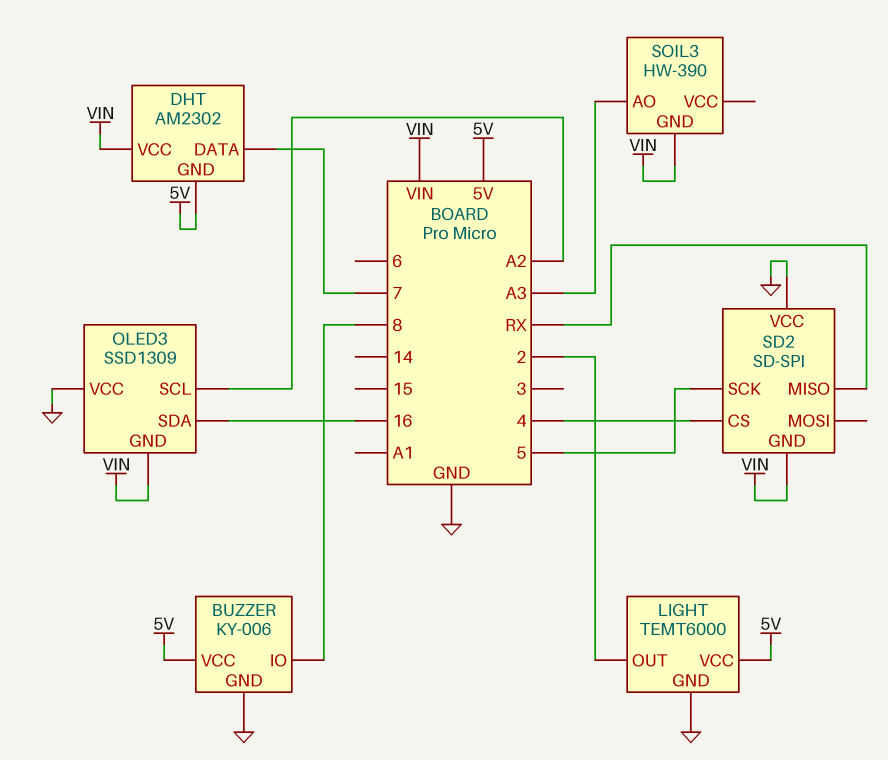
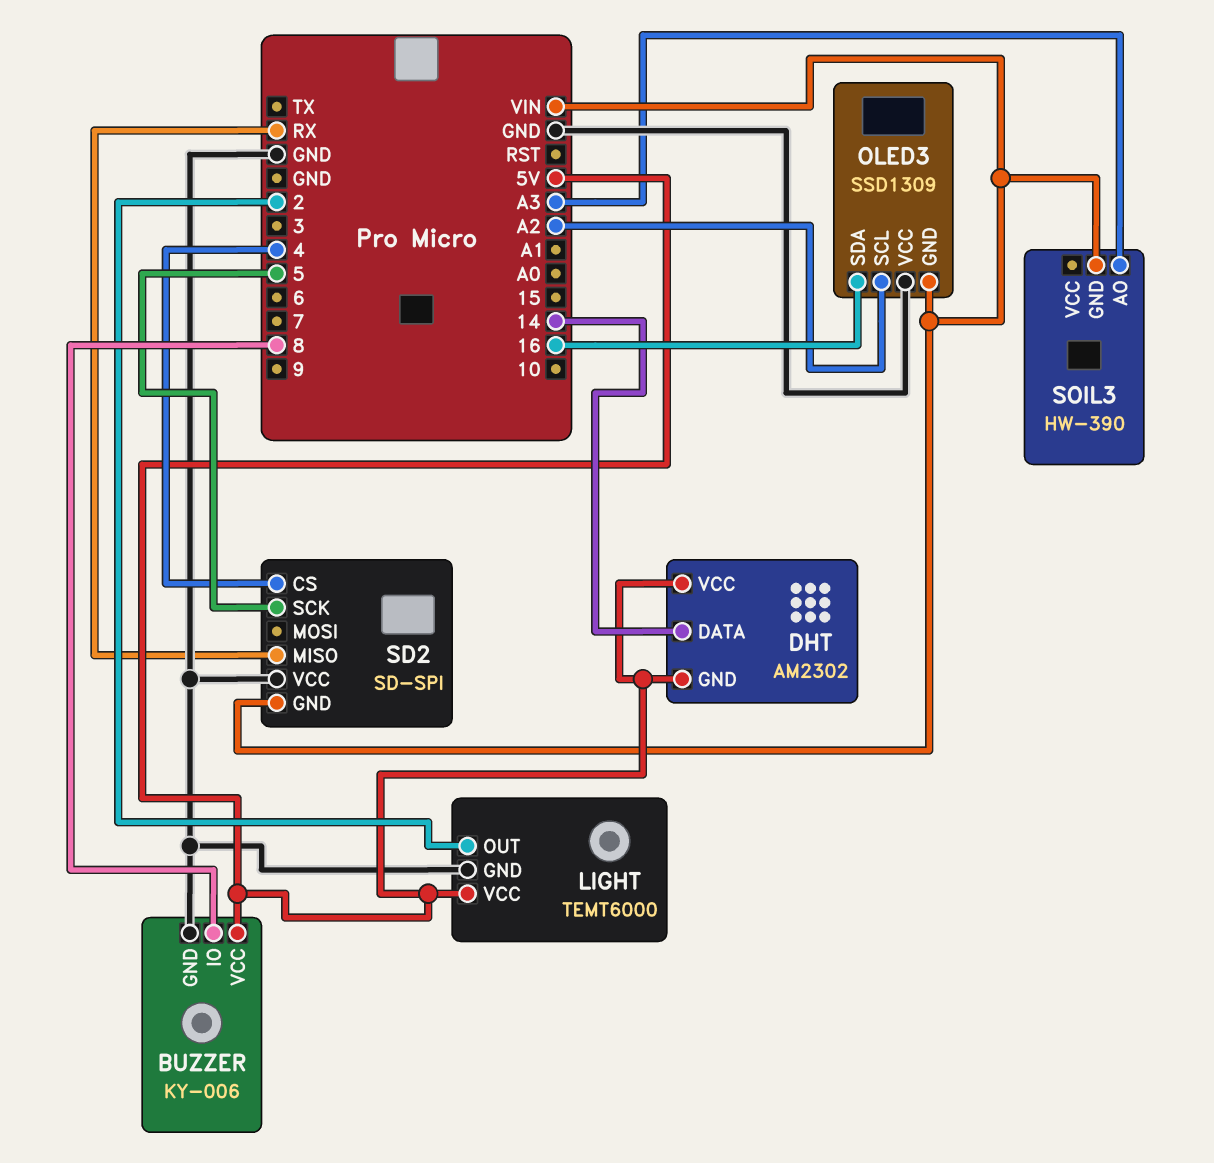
DHT pin DATA: 7 -> 14
DHT pin VCC: VIN -> 5V

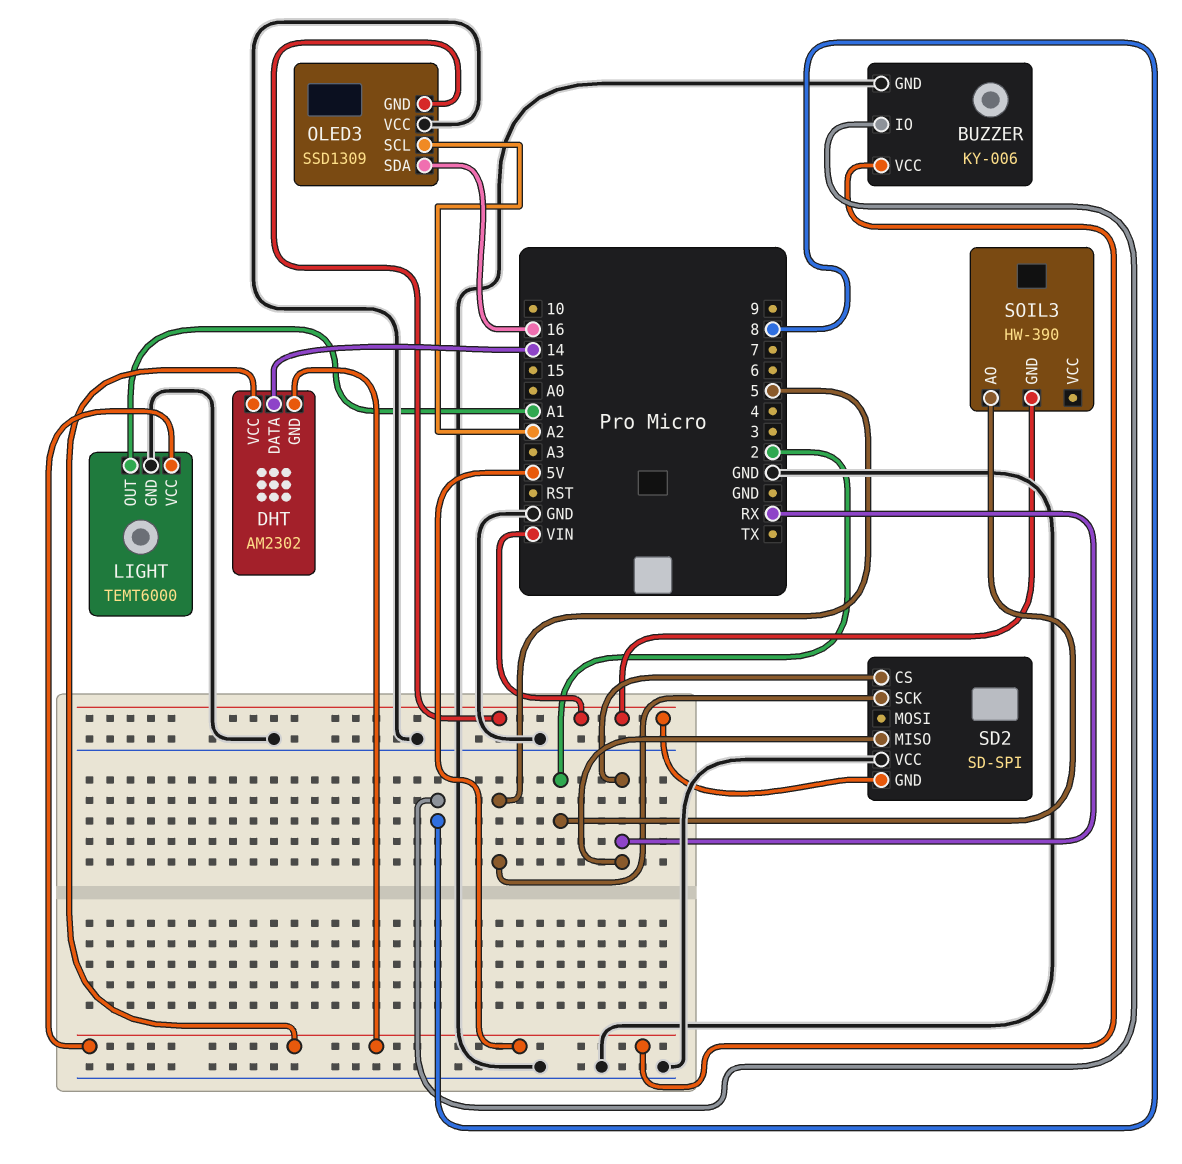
LIGHT pin OUT: 2 -> A1
SD2 pin CS: 4 -> RX
SOIL3 pin AO: A3 -> 2

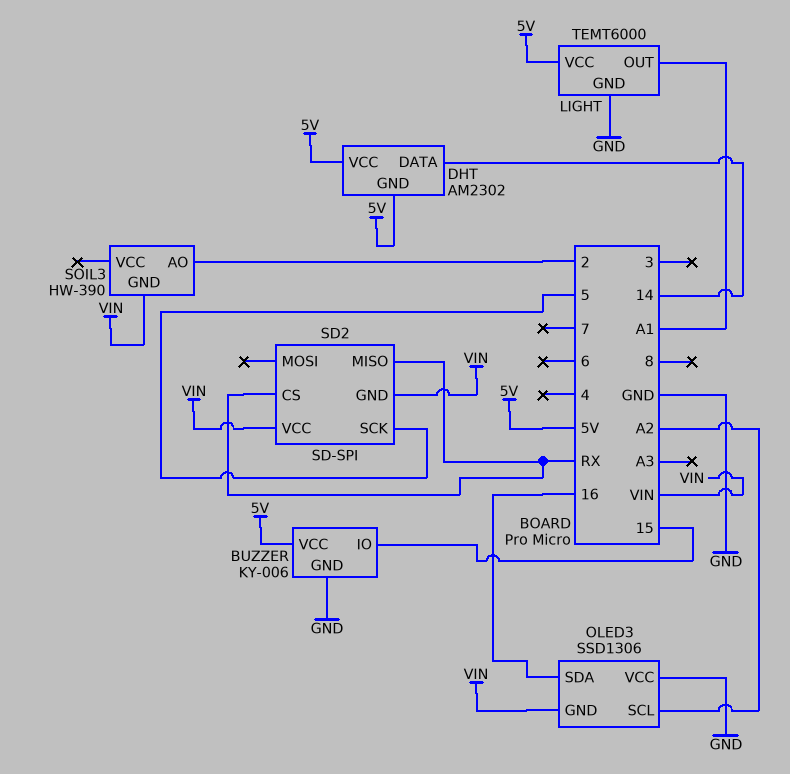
BUZZER pin IO: 8 -> 15
OLED3: SSD1309 -> SSD1306
SD2 pin VCC: GND -> VIN

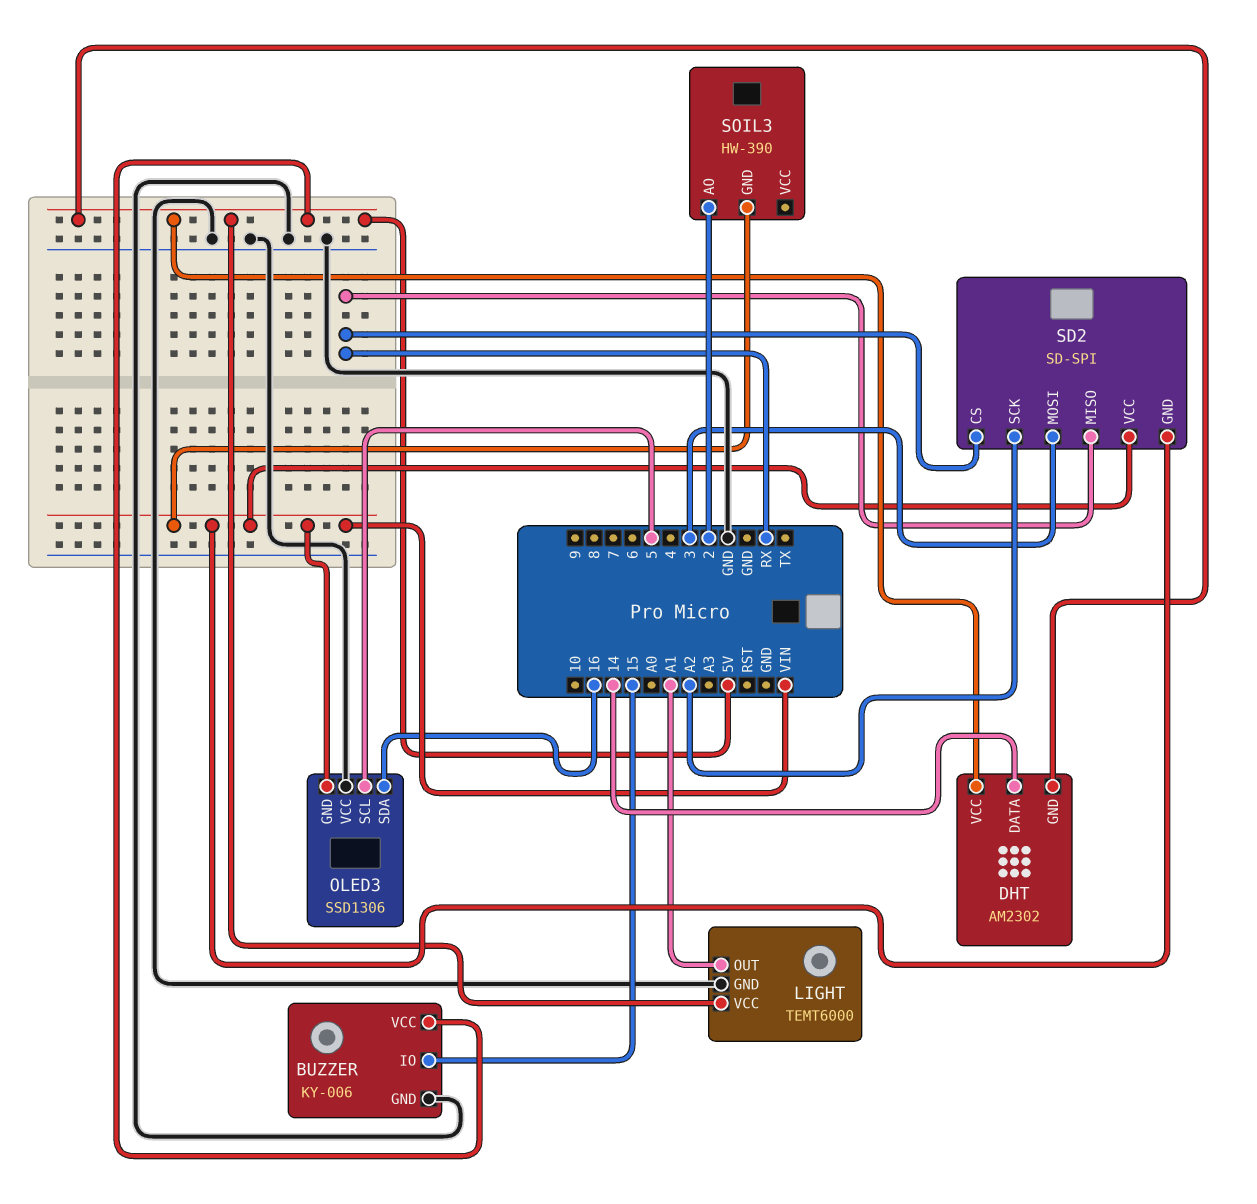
OLED3 pin SCL: A2 -> 5
SD2 pin MOSI: none -> 3
SD2 pin SCK: 5 -> A2

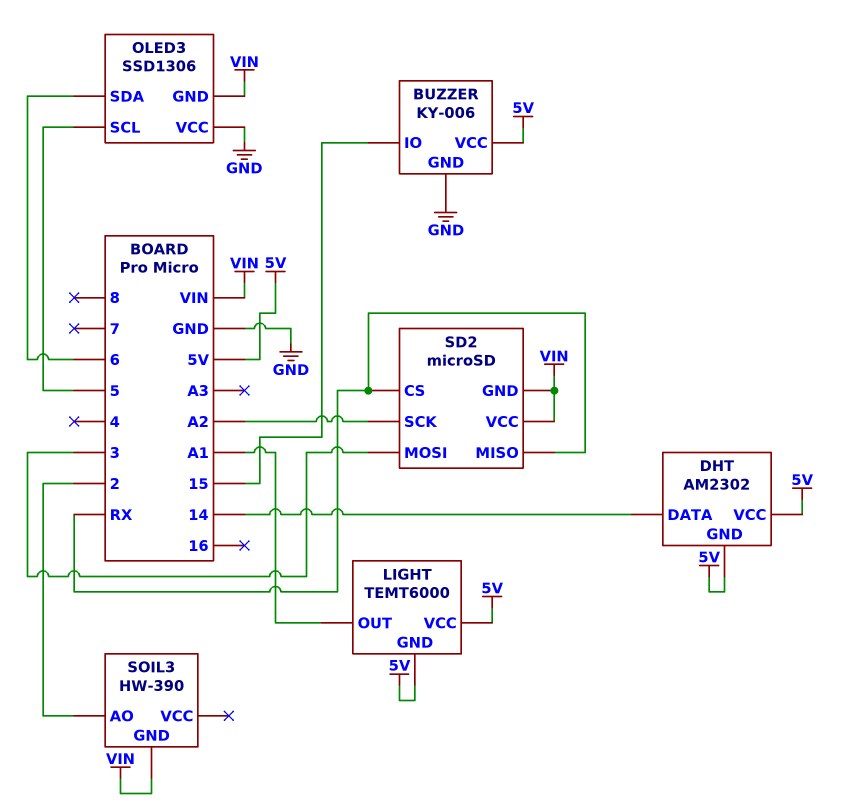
LIGHT pin GND: GND -> 5V
OLED3 pin SDA: 16 -> 6
SD2: SD-SPI -> microSD

